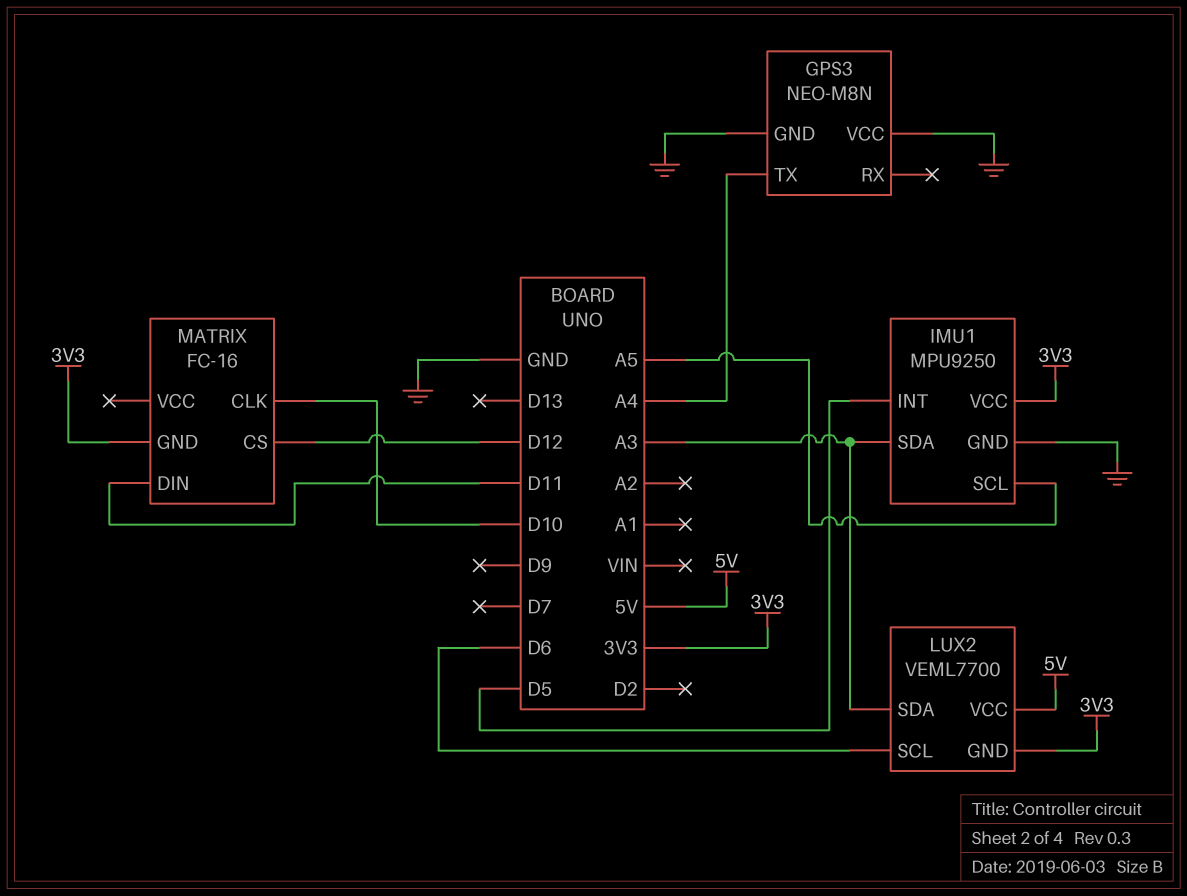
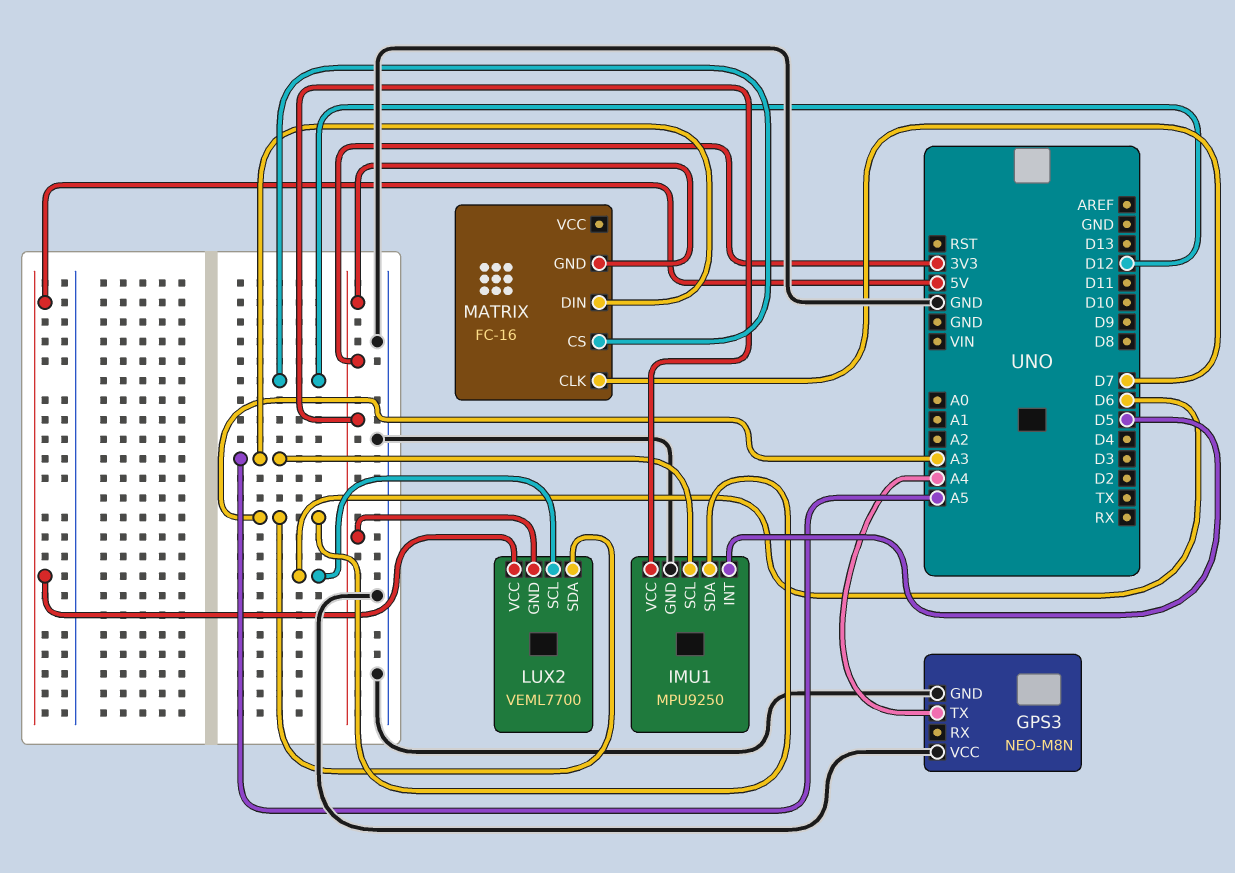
MATRIX pin CLK: D10 -> D7
MATRIX pin DIN: D11 -> A5

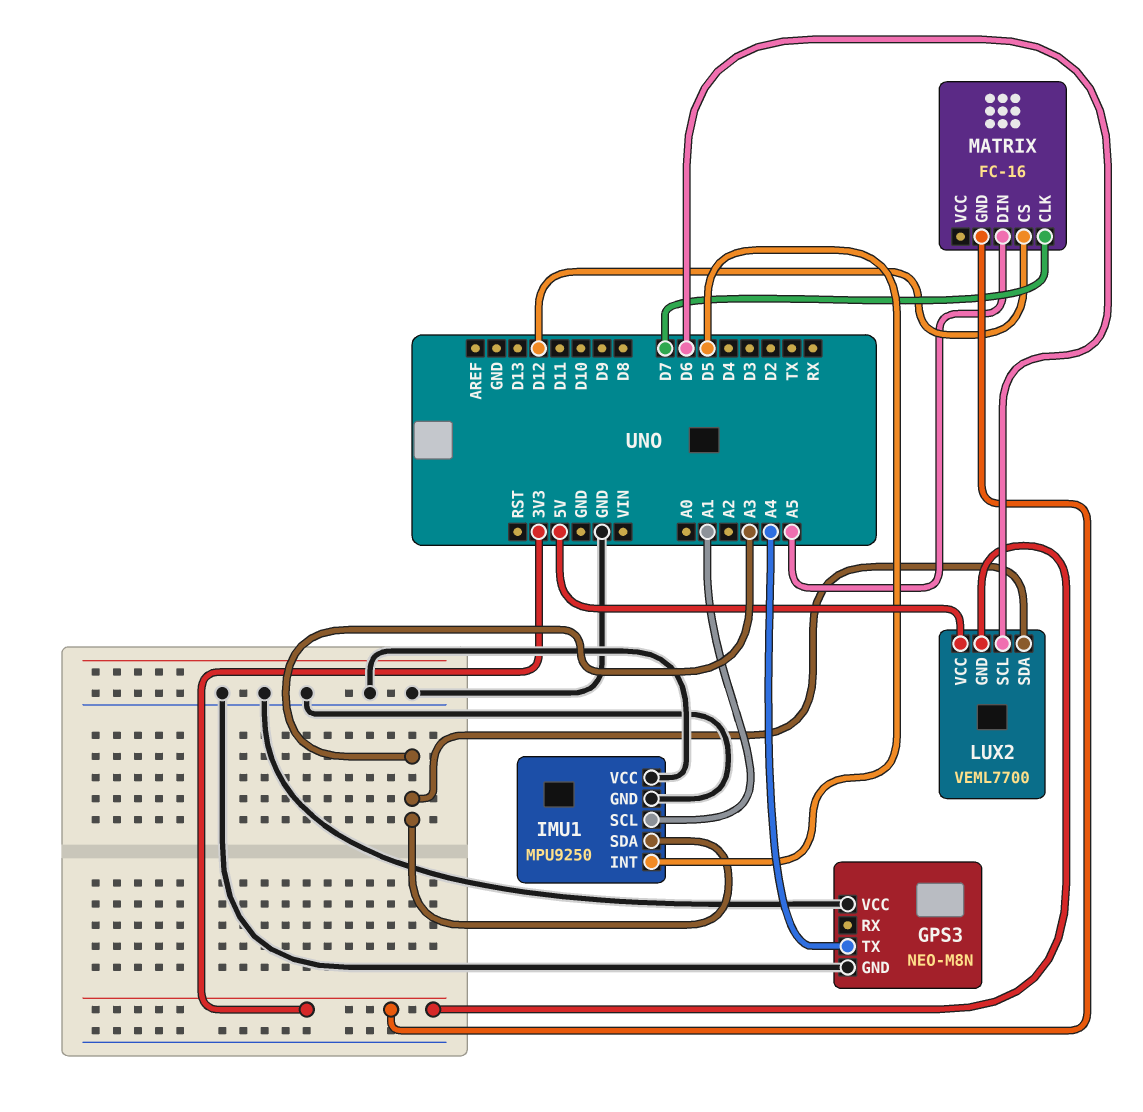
IMU1 pin SCL: A5 -> A1
IMU1 pin VCC: 3V3 -> GND

